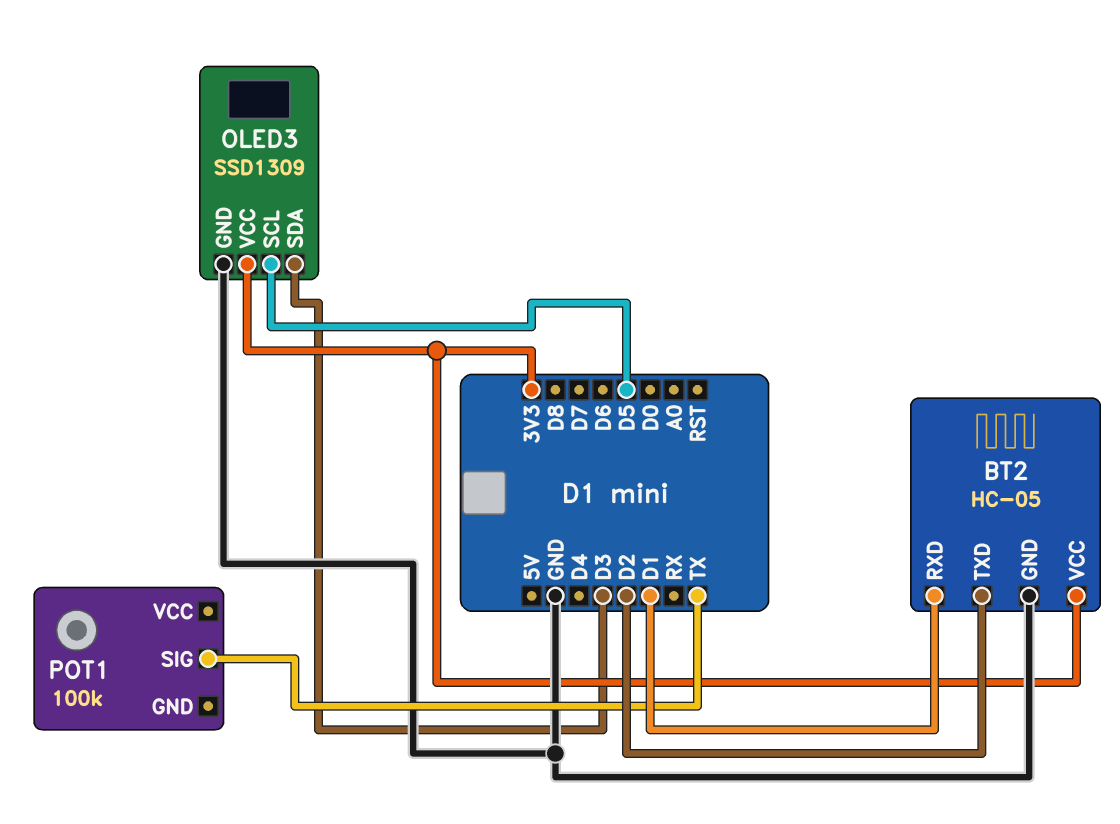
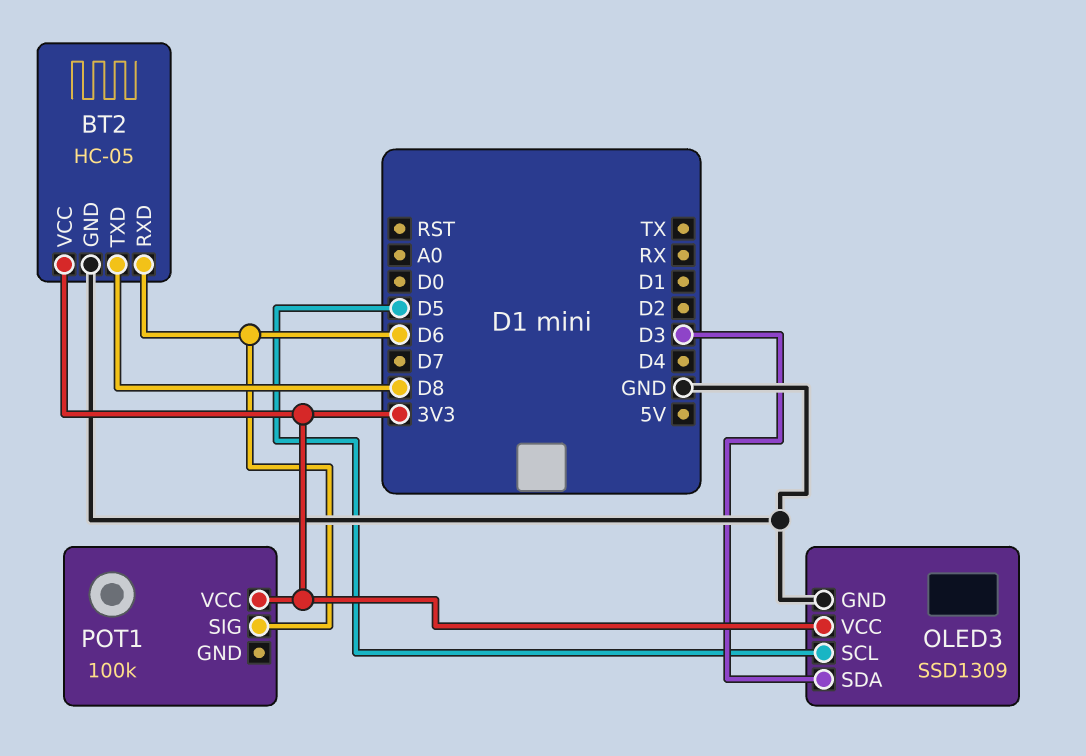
BT2 pin RXD: D1 -> D6
BT2 pin TXD: D2 -> D8
POT1 pin SIG: TX -> D6
POT1 pin VCC: none -> 3V3

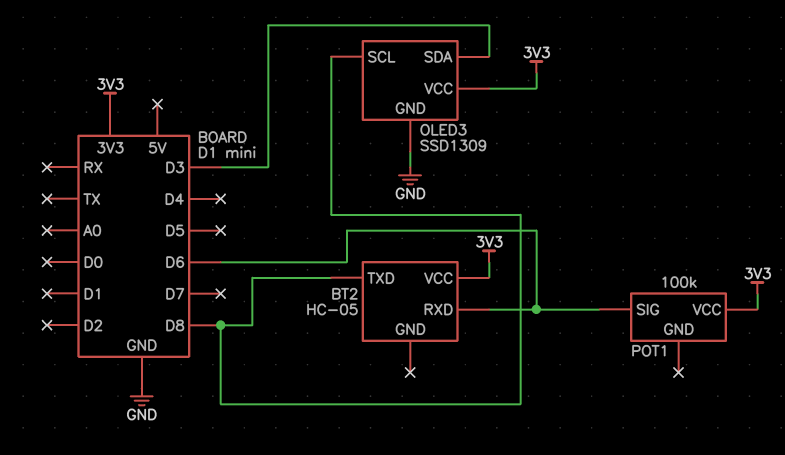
BT2 pin GND: GND -> none
OLED3 pin SCL: D5 -> D8

